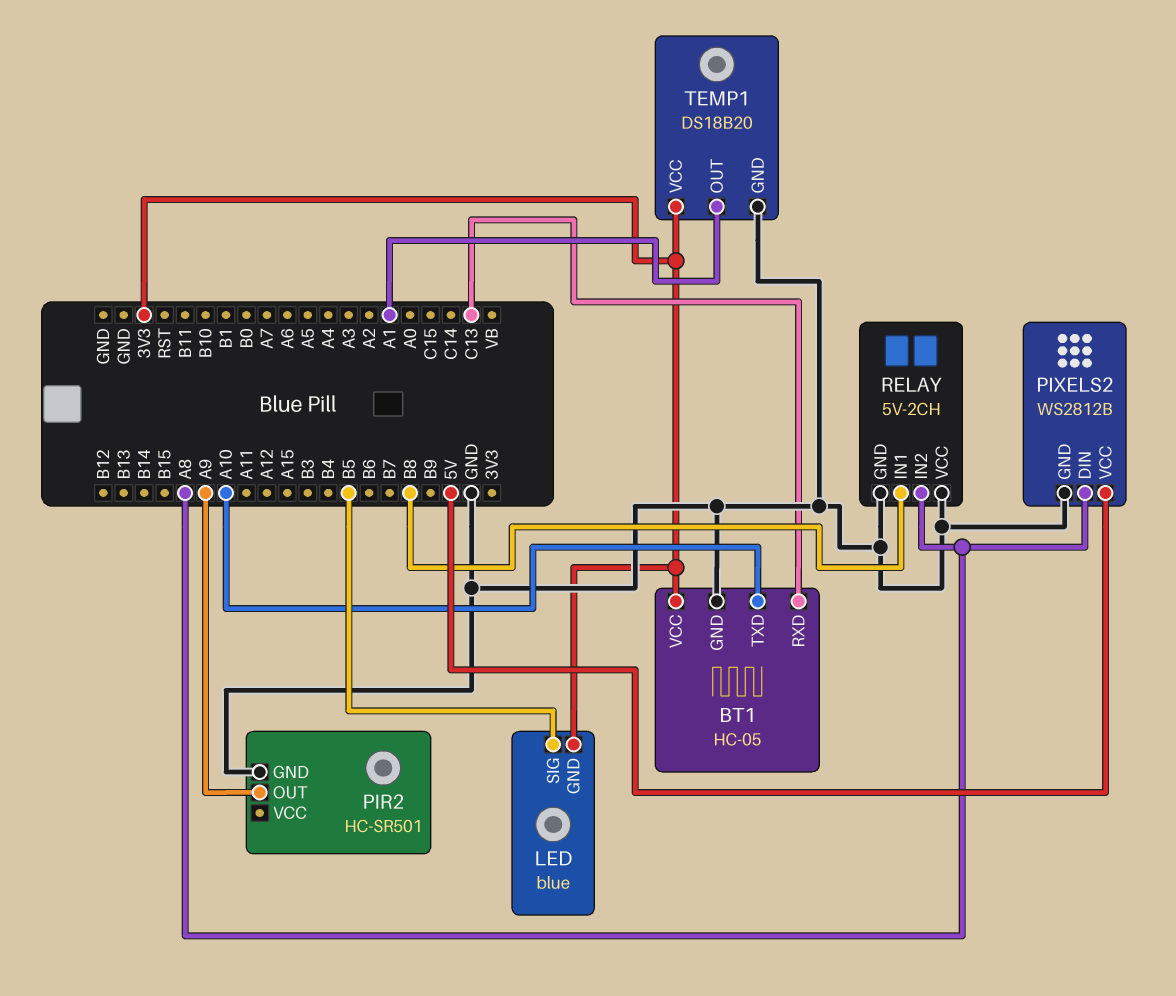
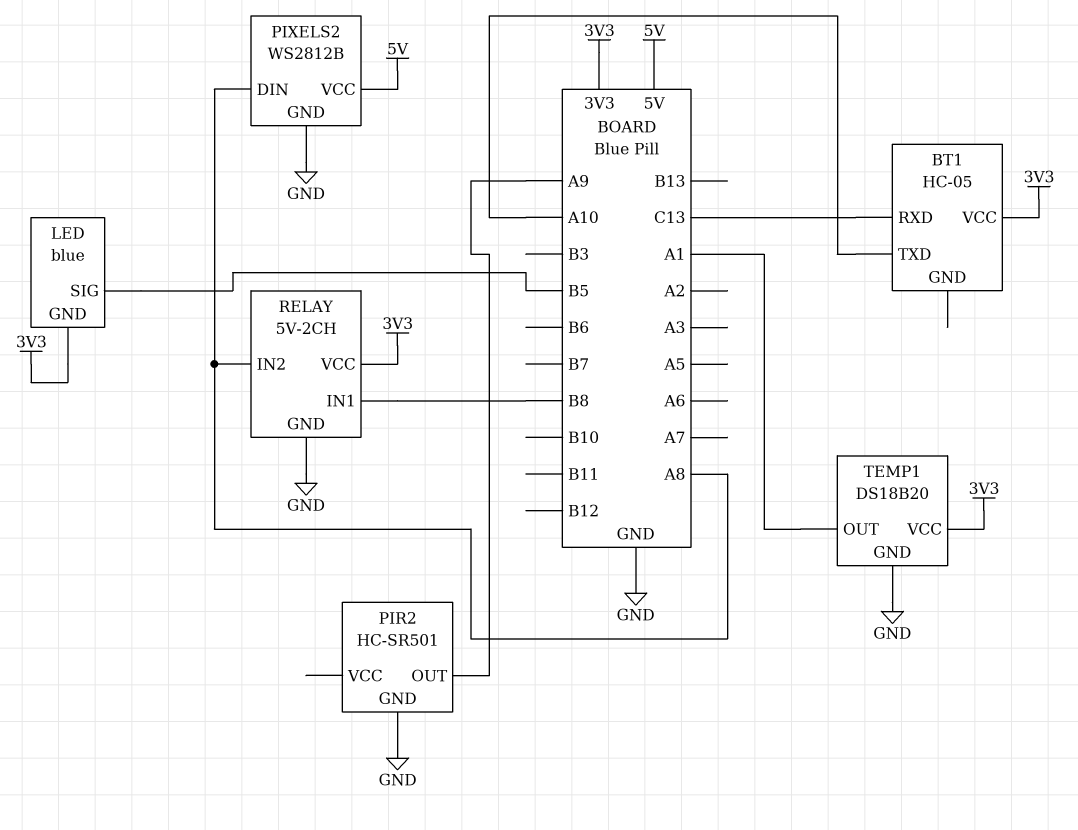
BT1 pin GND: GND -> none
RELAY pin VCC: GND -> 3V3

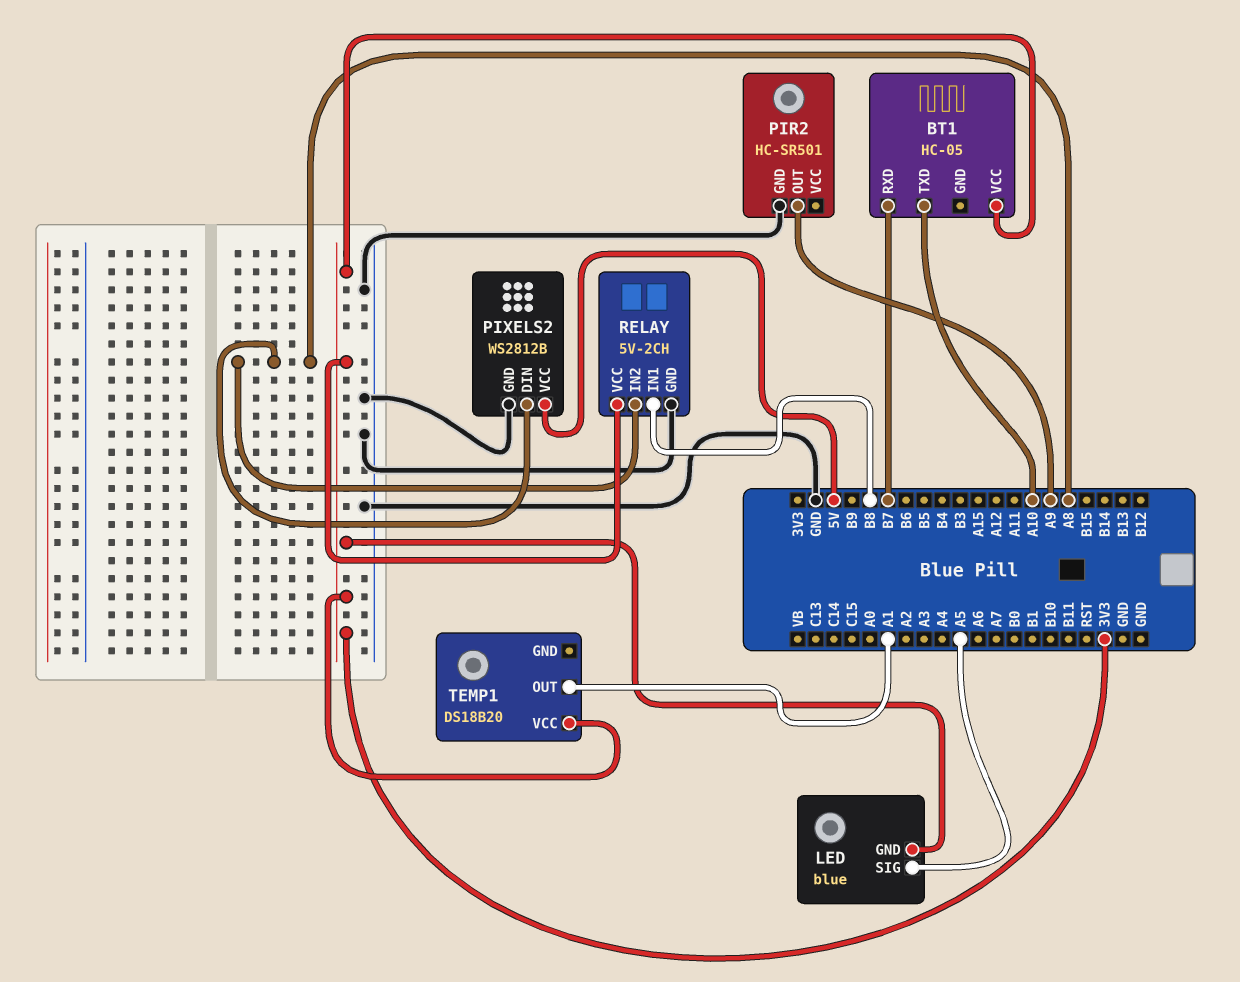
BT1 pin RXD: C13 -> B7
LED pin SIG: B5 -> A5
TEMP1 pin GND: GND -> none

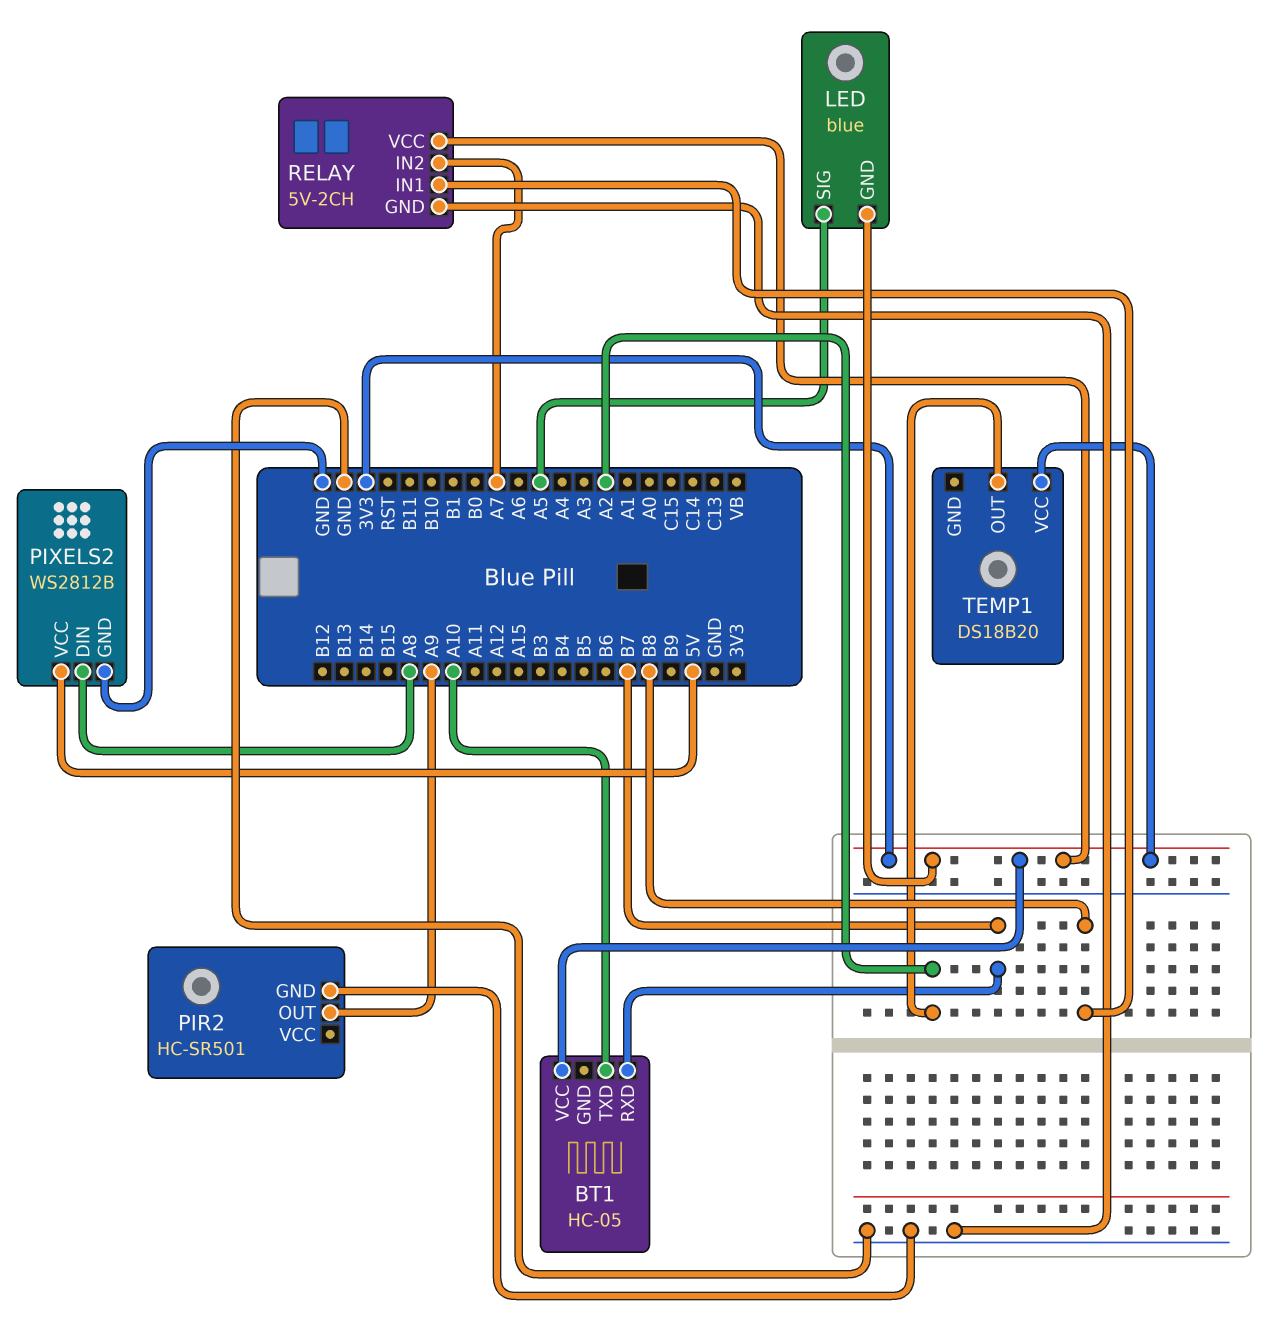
RELAY pin IN2: A8 -> A7
TEMP1 pin OUT: A1 -> A2

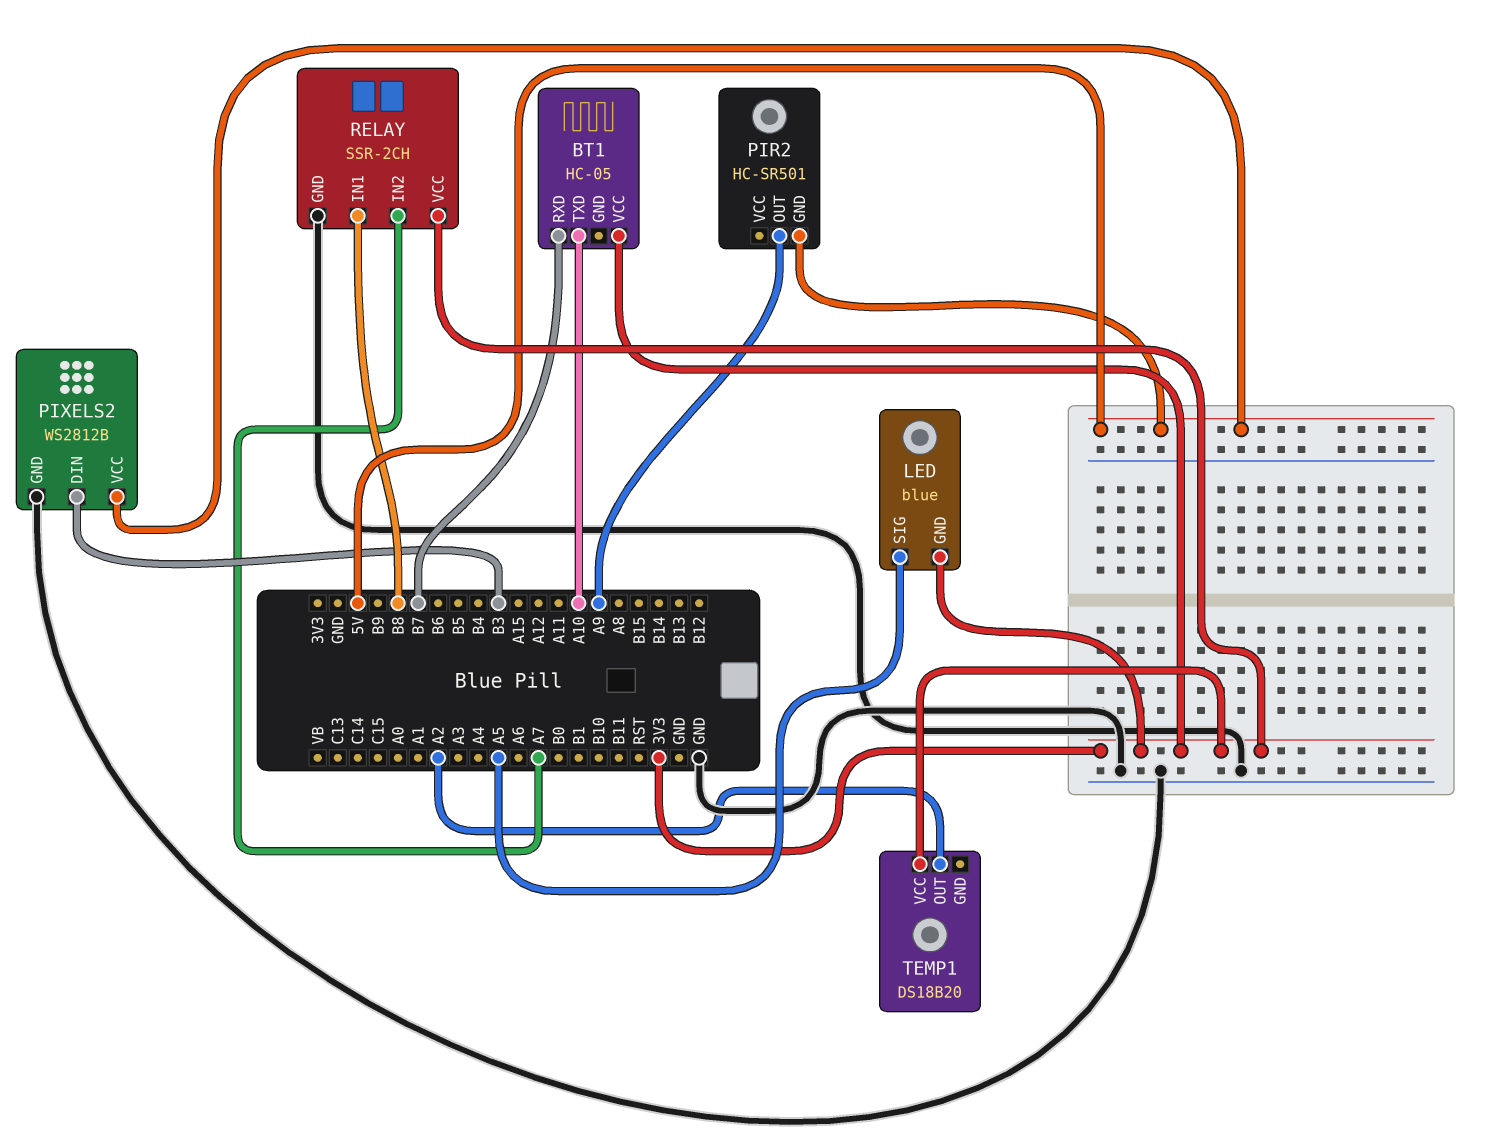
PIR2 pin GND: GND -> 5V
PIXELS2 pin DIN: A8 -> B3
RELAY: 5V-2CH -> SSR-2CH

